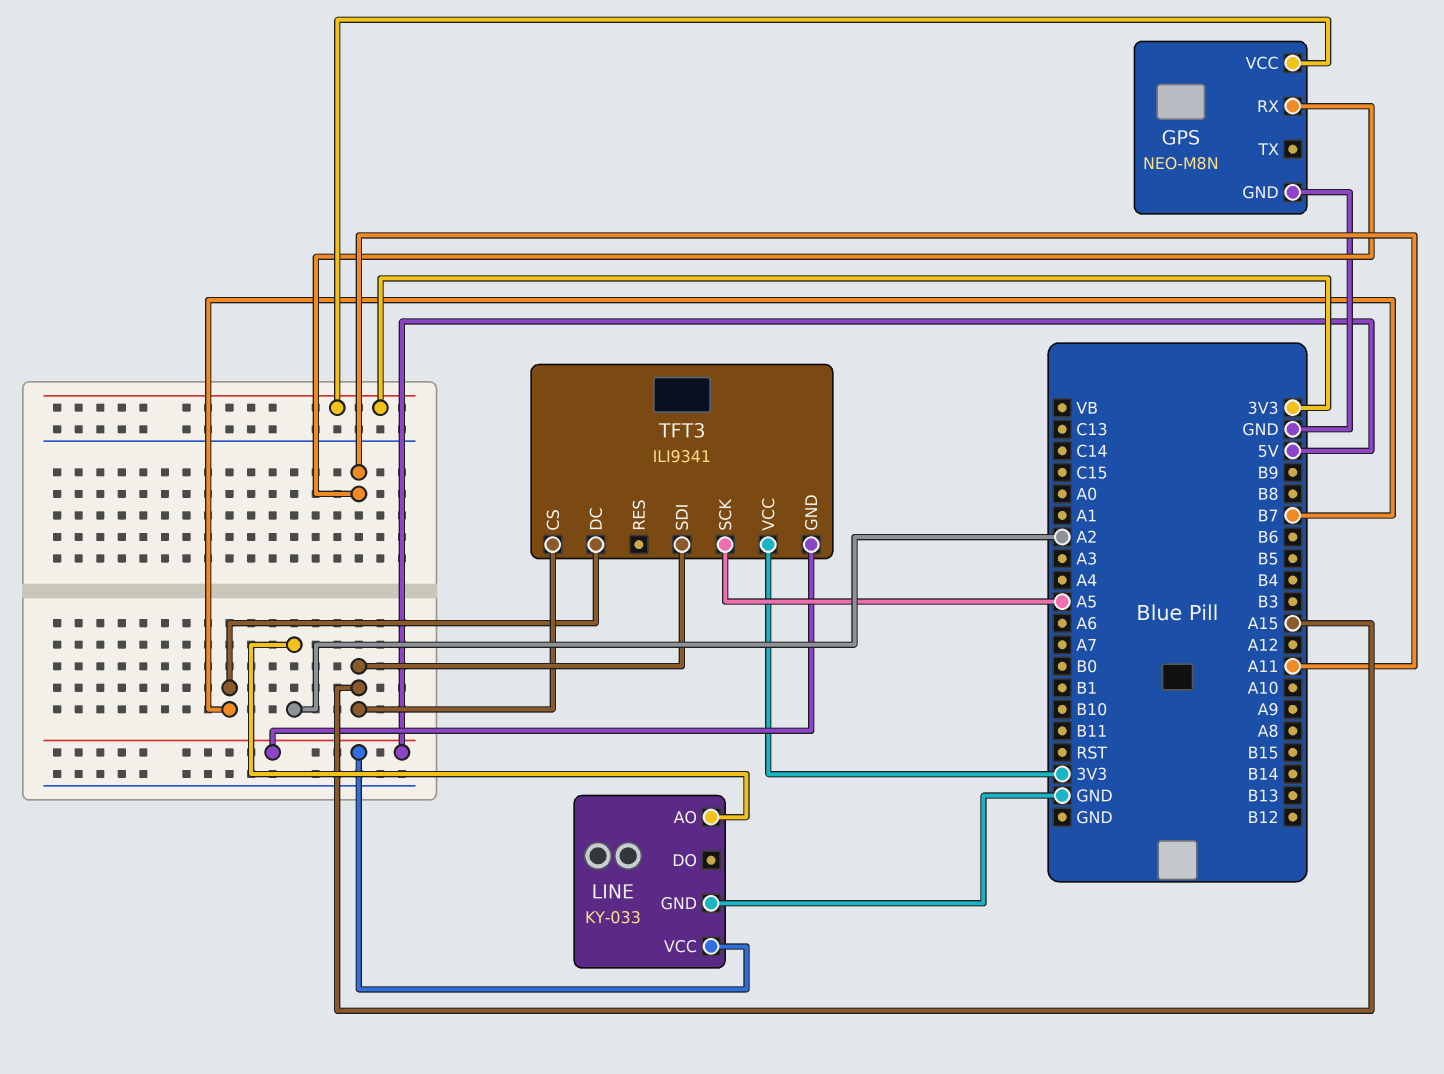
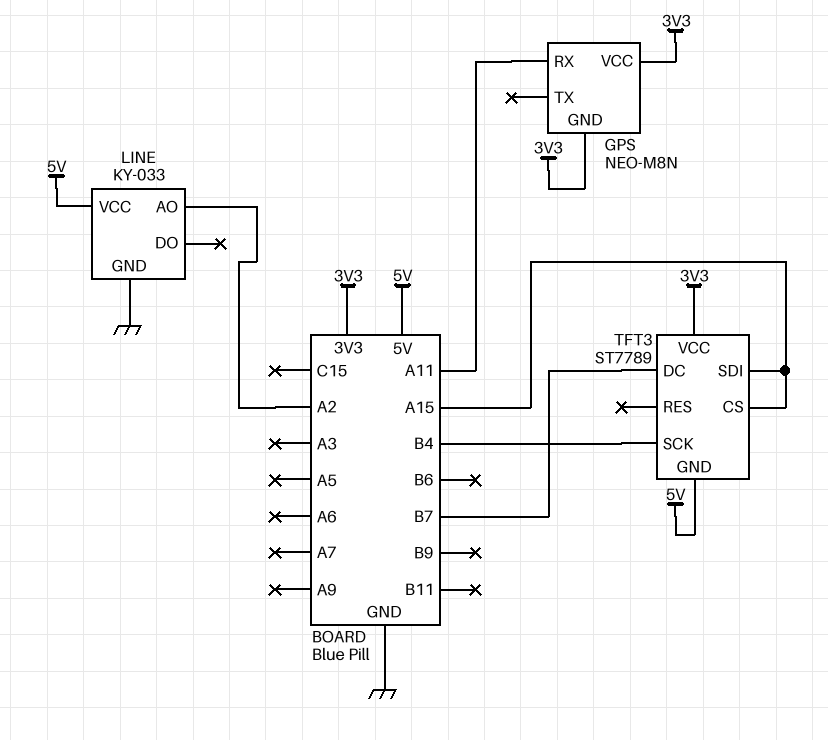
GPS pin GND: GND -> 3V3
TFT3: ILI9341 -> ST7789
TFT3 pin SCK: A5 -> B4

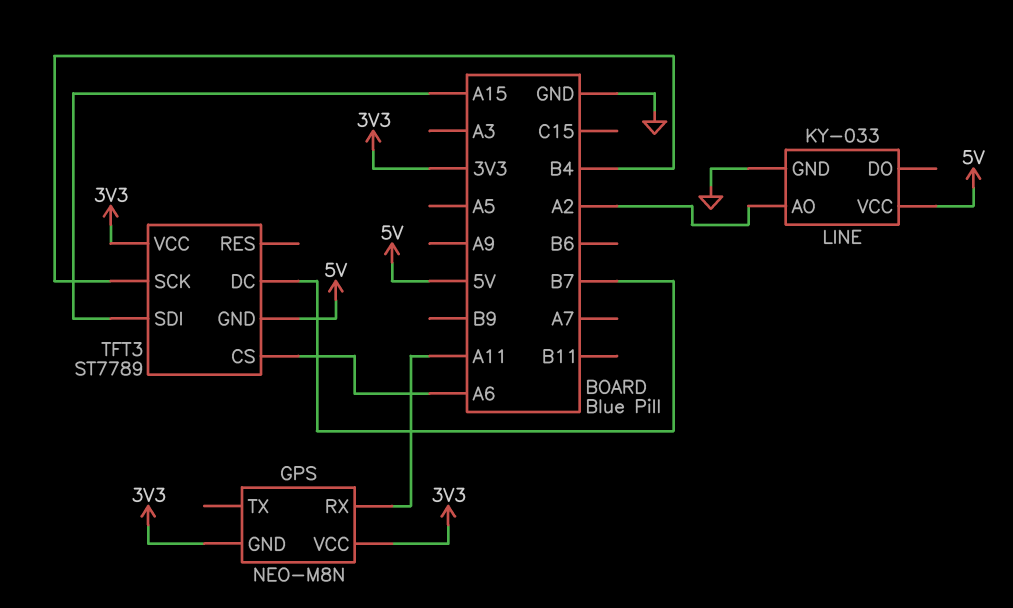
TFT3 pin CS: A15 -> A6

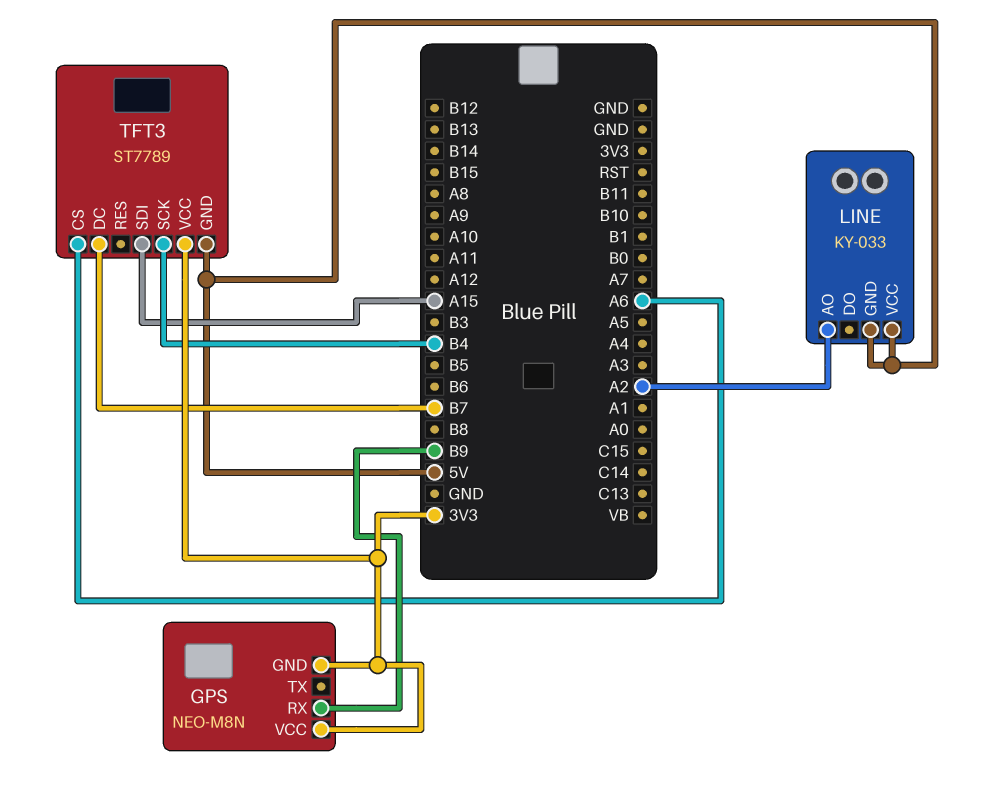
GPS pin RX: A11 -> B9
LINE pin GND: GND -> 5V

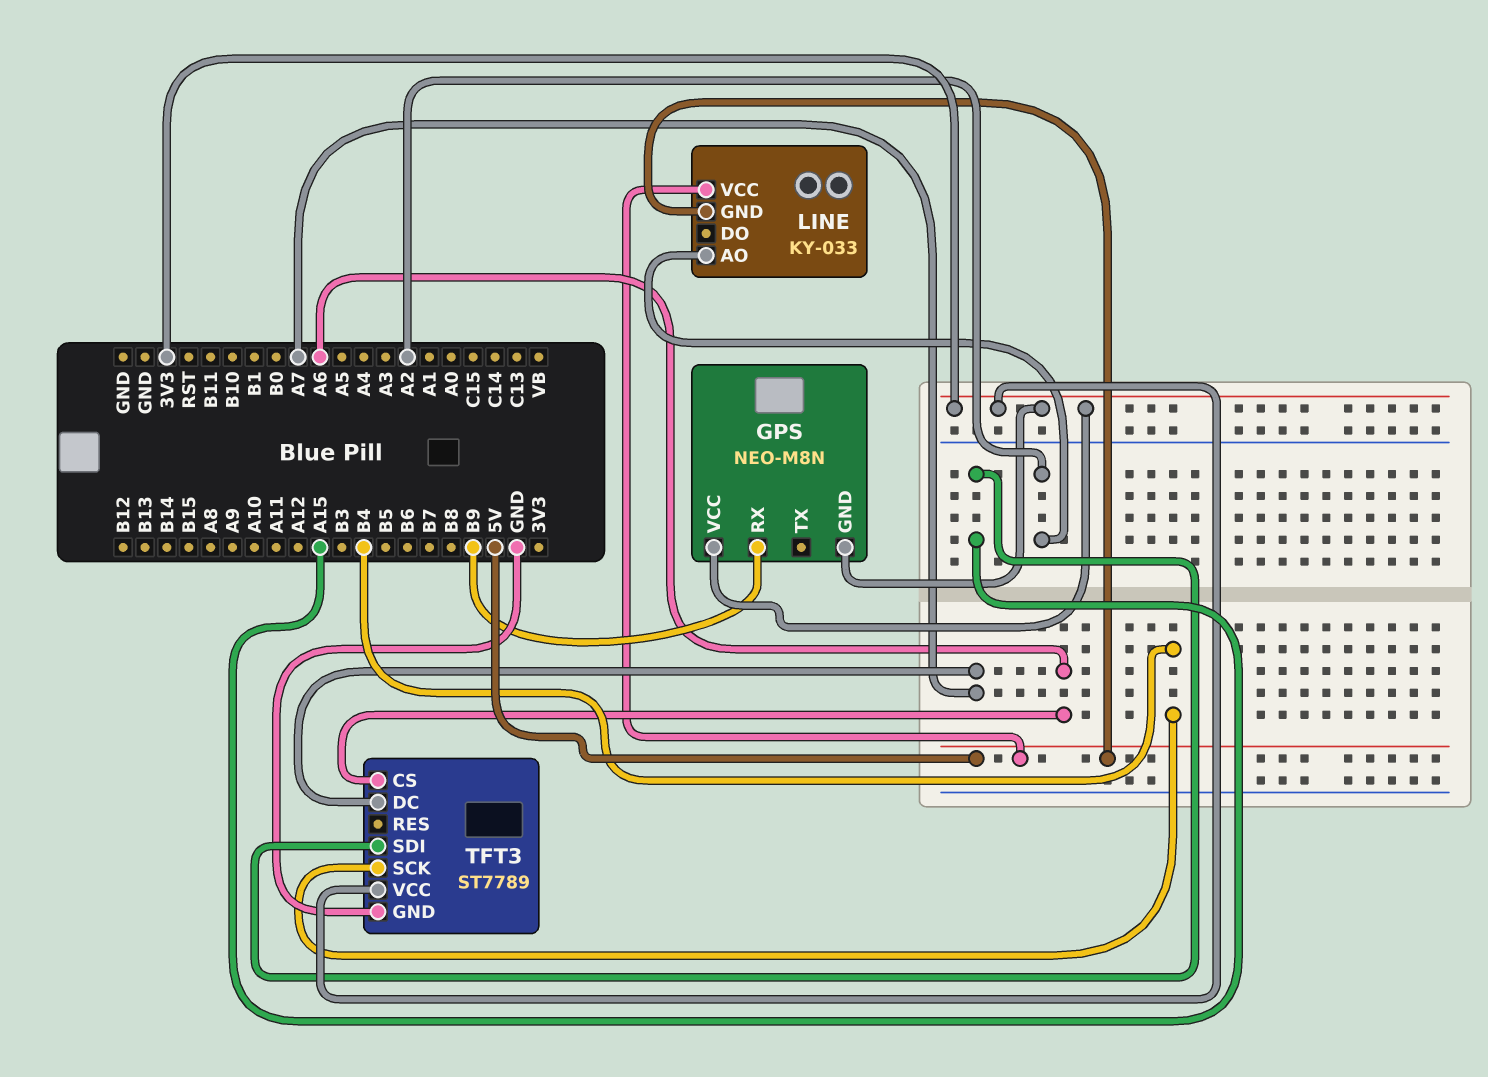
TFT3 pin DC: B7 -> A7
TFT3 pin GND: 5V -> GND

